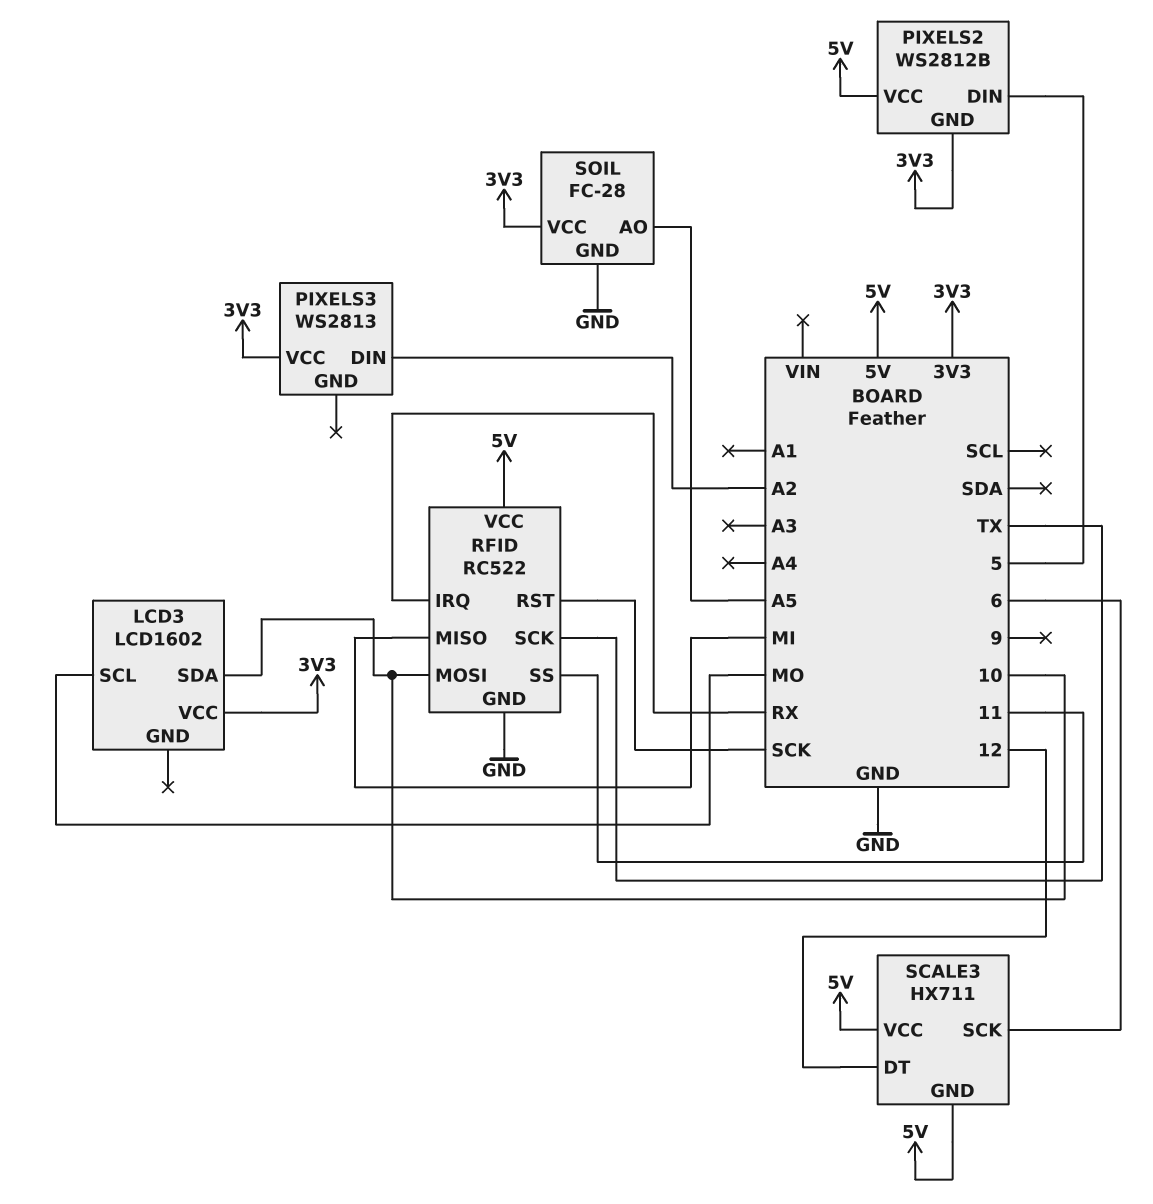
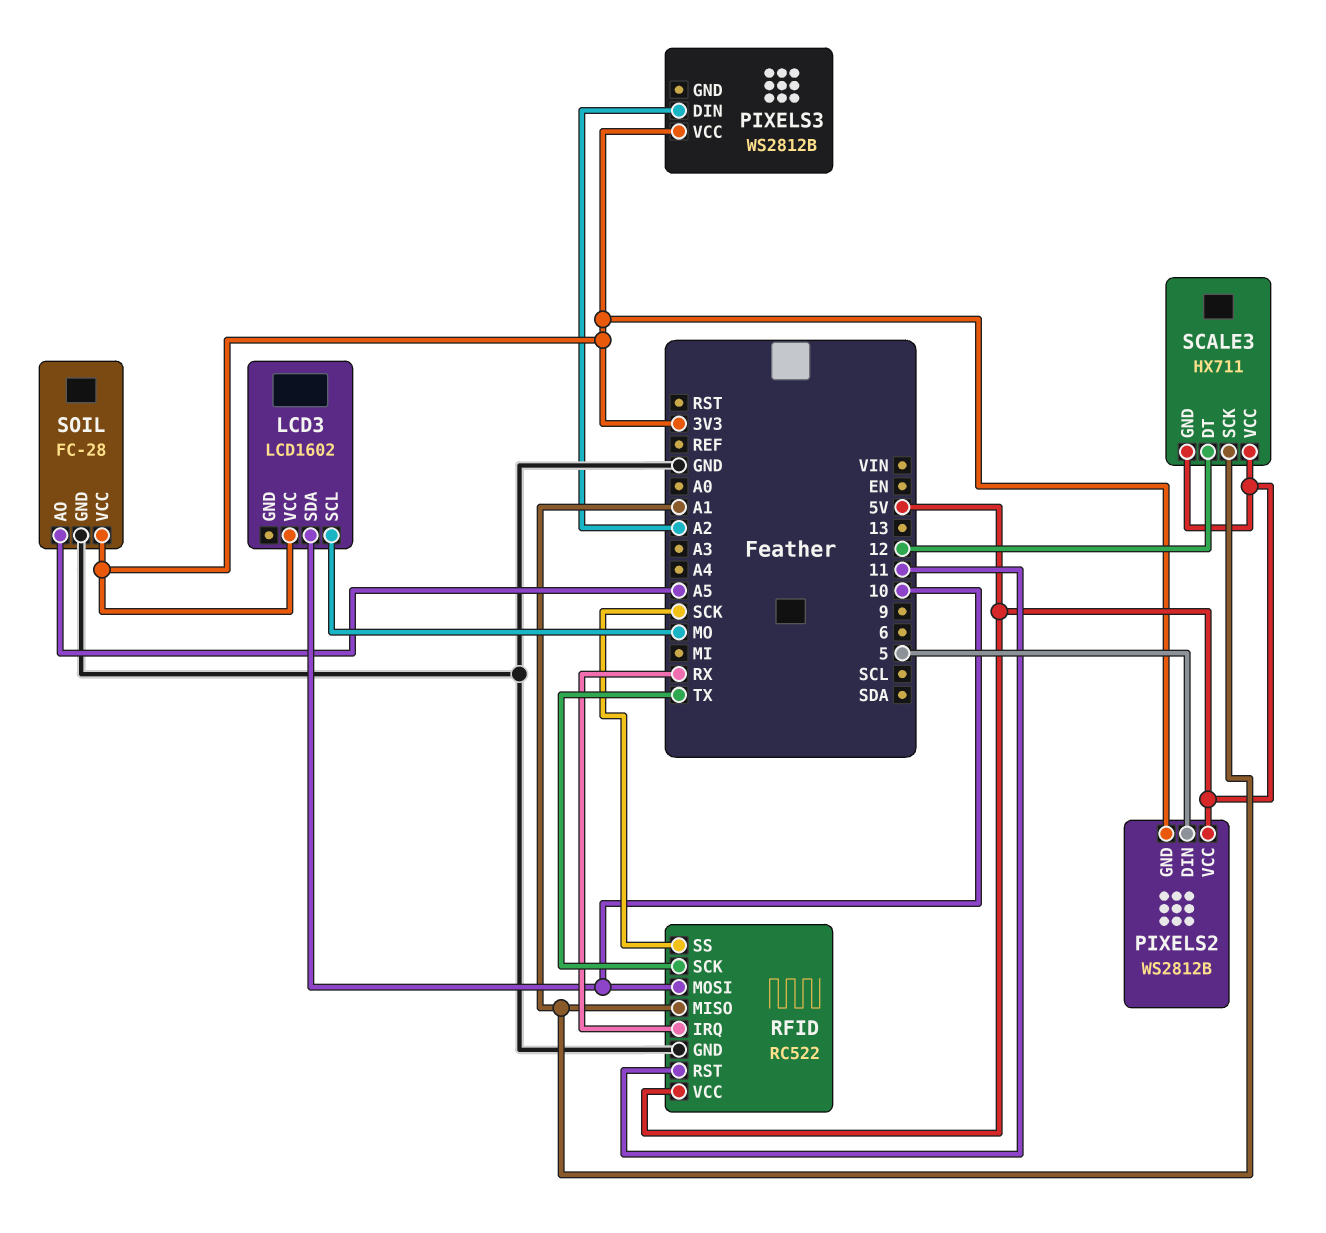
PIXELS3: WS2813 -> WS2812B
RFID pin MISO: MI -> A1
RFID pin RST: SCK -> 11
RFID pin SS: 11 -> SCK
SCALE3 pin SCK: 6 -> A1

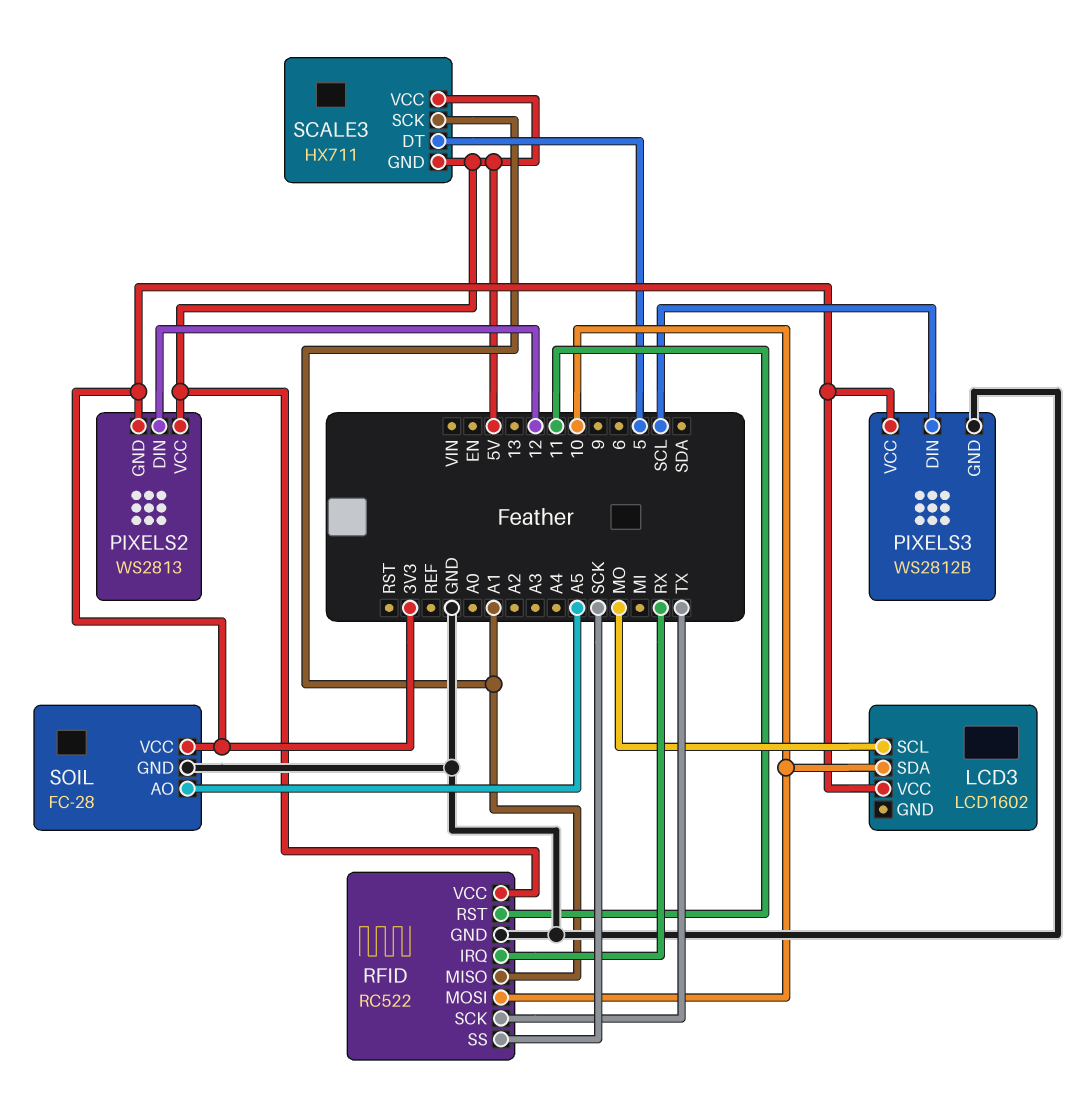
PIXELS2: WS2812B -> WS2813
PIXELS2 pin DIN: 5 -> 12
PIXELS3 pin DIN: A2 -> SCL
PIXELS3 pin GND: none -> GND
SCALE3 pin DT: 12 -> 5

